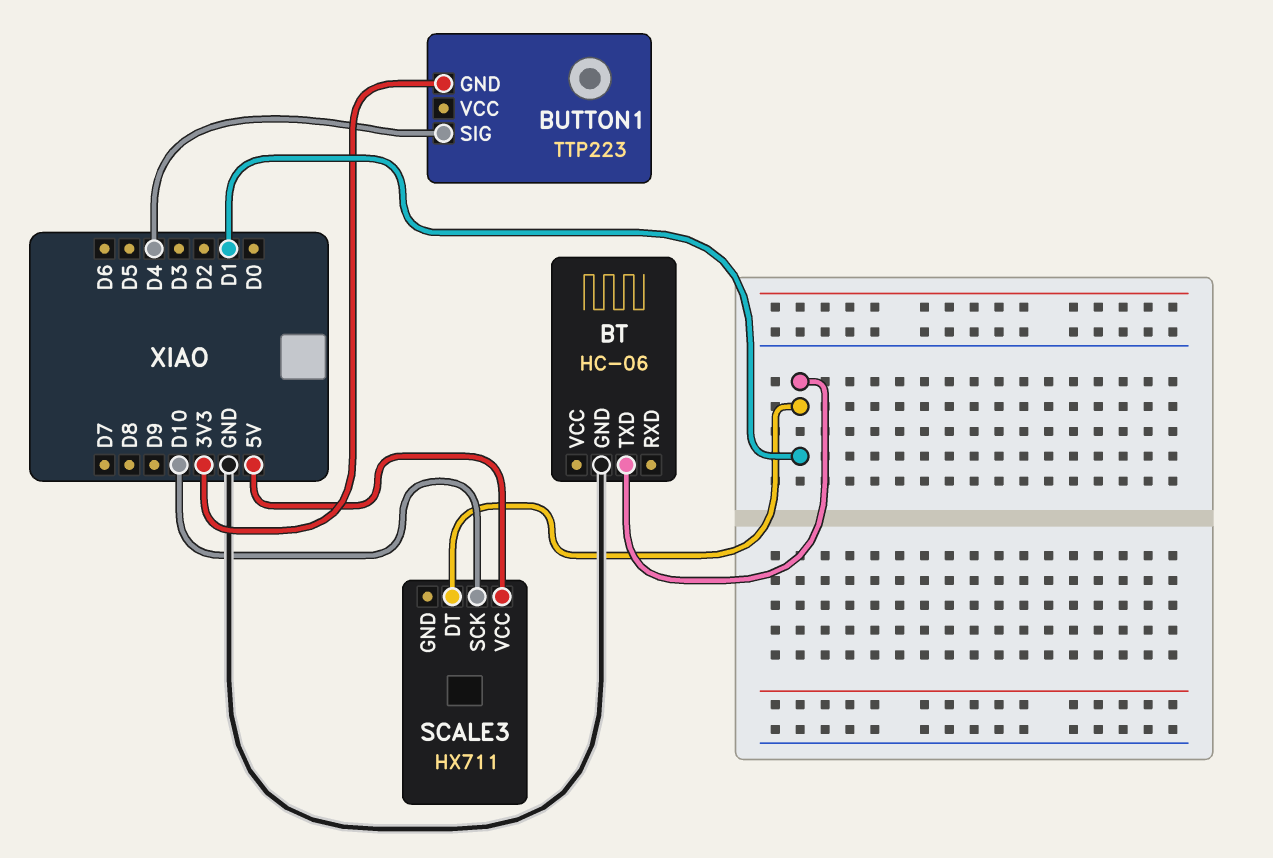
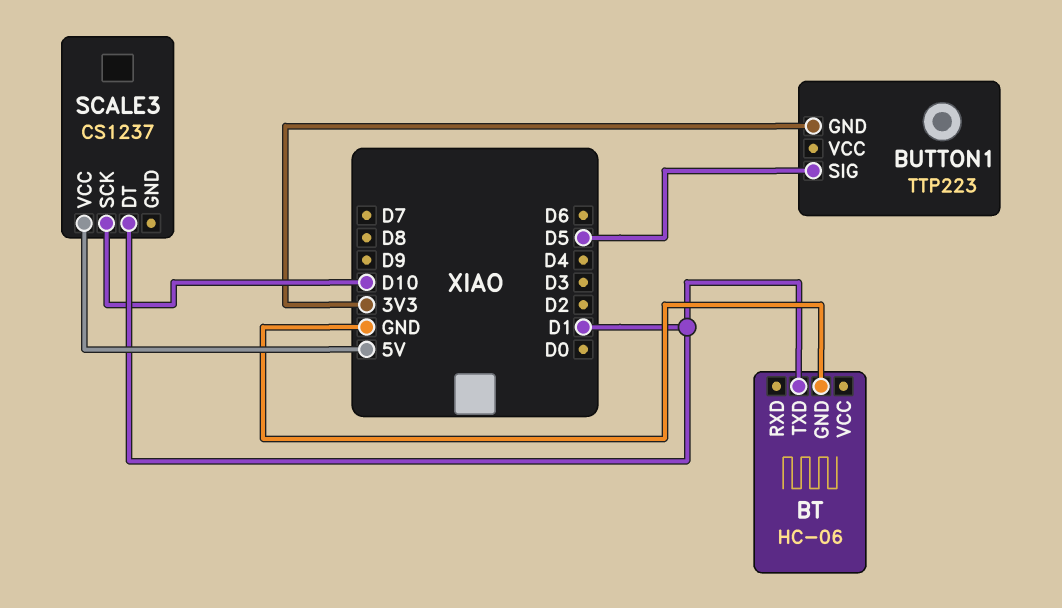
BUTTON1 pin SIG: D4 -> D5
SCALE3: HX711 -> CS1237

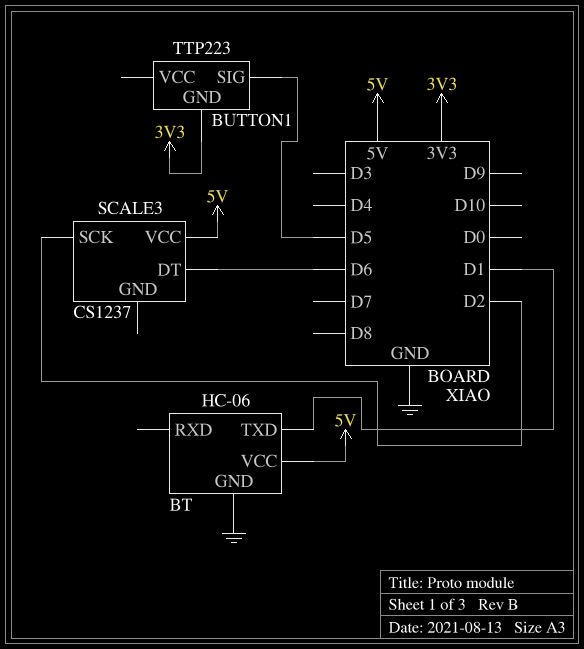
BT pin VCC: none -> 5V
SCALE3 pin DT: D1 -> D6
SCALE3 pin SCK: D10 -> D2

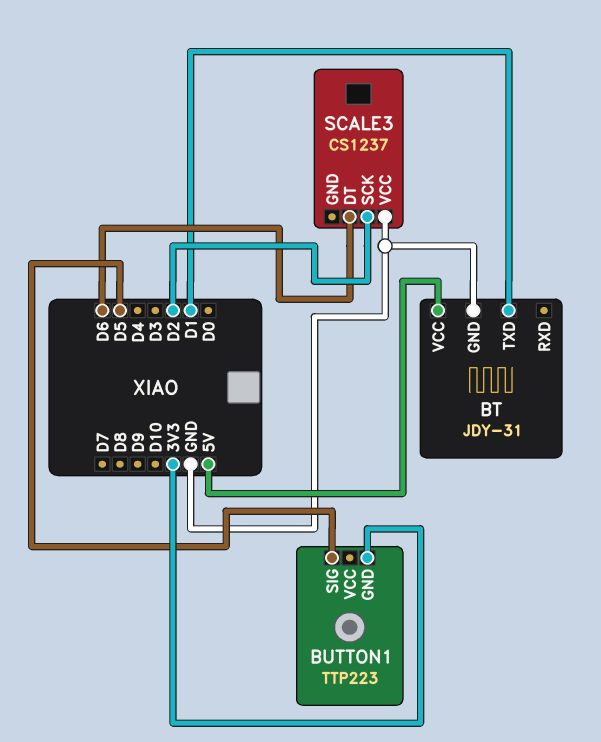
BT: HC-06 -> JDY-31
SCALE3 pin VCC: 5V -> GND

